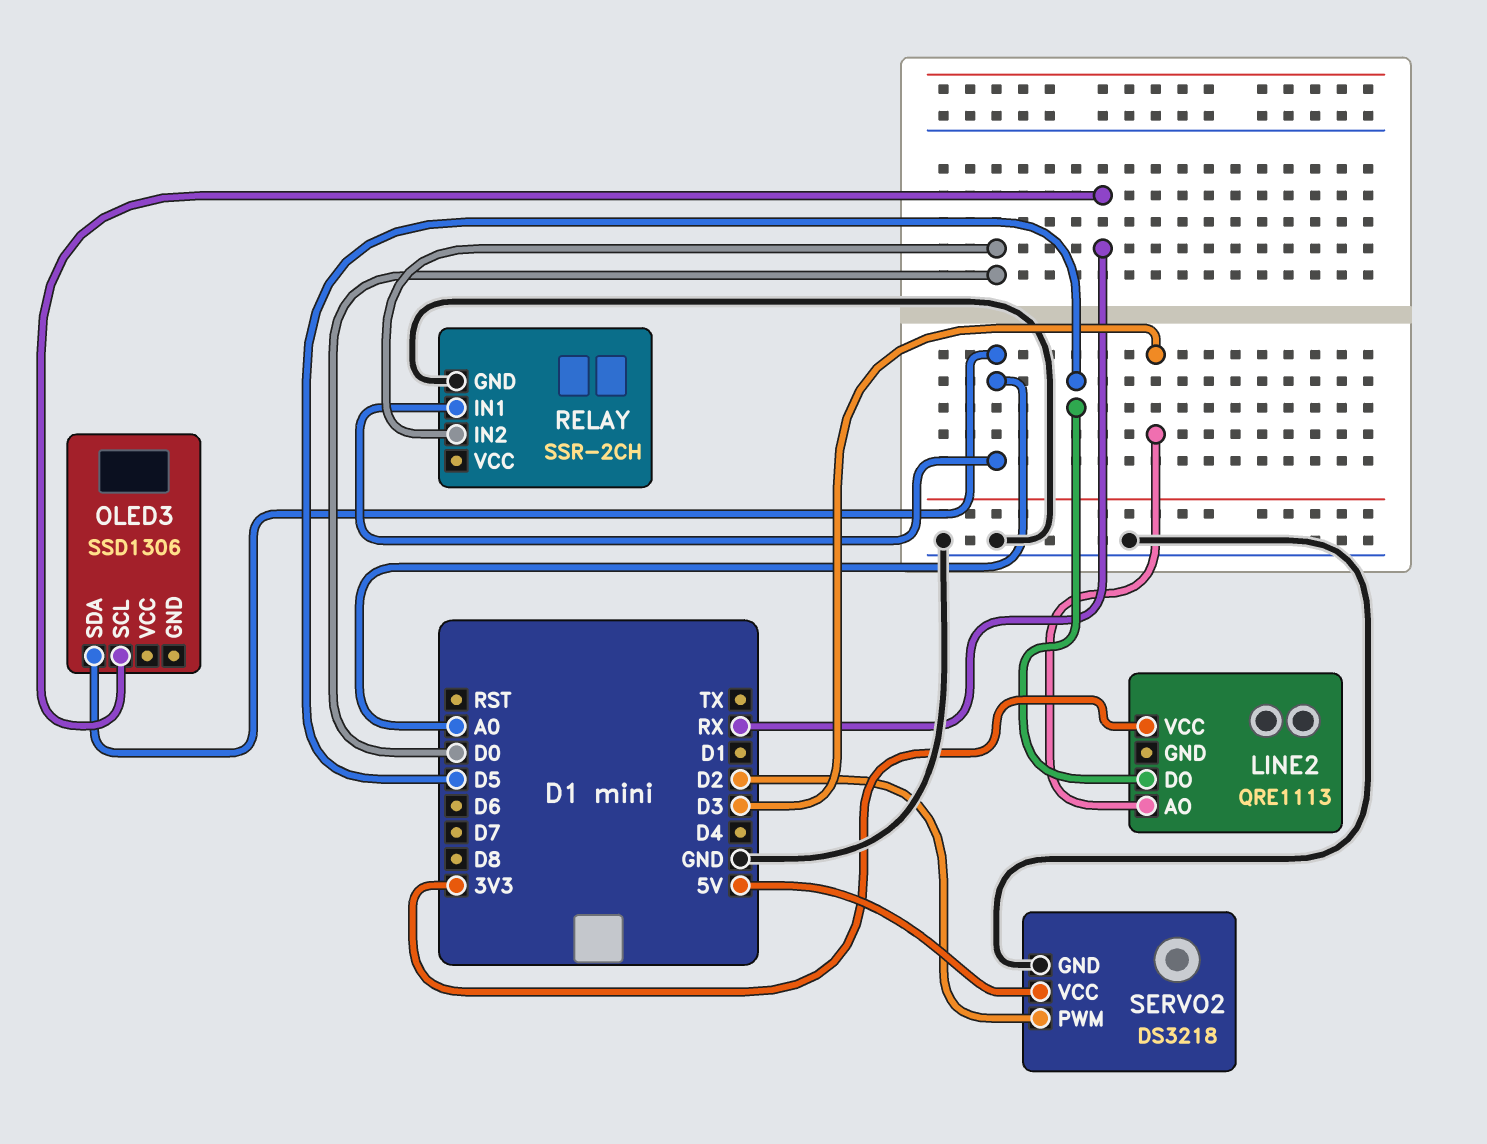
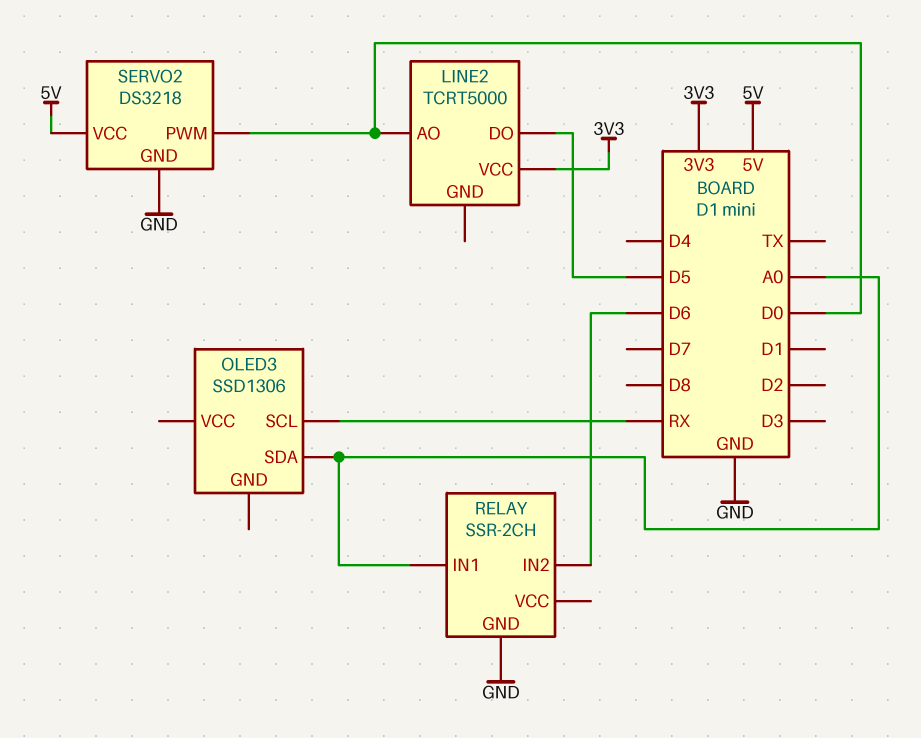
LINE2: QRE1113 -> TCRT5000
LINE2 pin AO: D3 -> D0
RELAY pin IN2: D0 -> D6
SERVO2 pin PWM: D2 -> D0

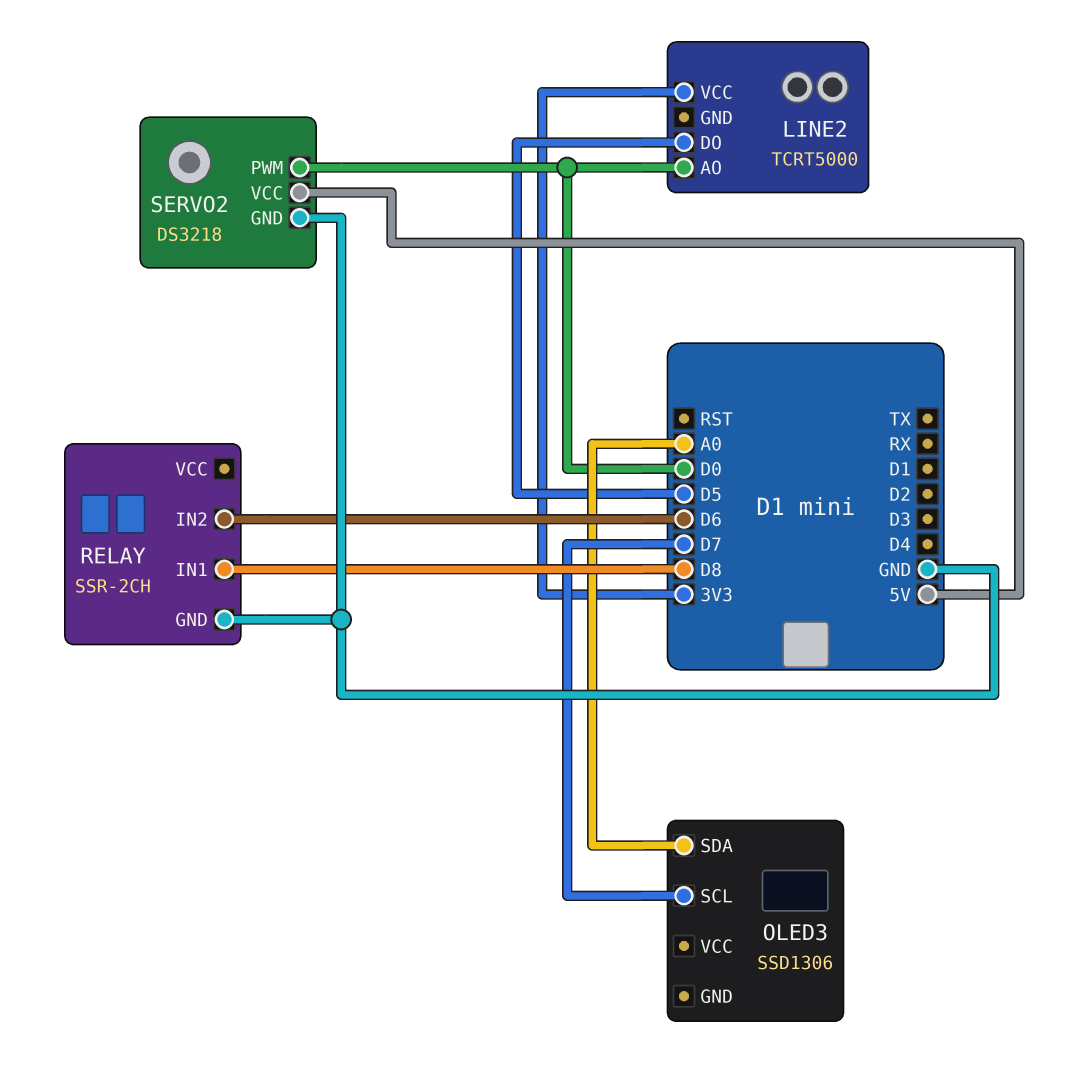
OLED3 pin SCL: RX -> D7
RELAY pin IN1: A0 -> D8

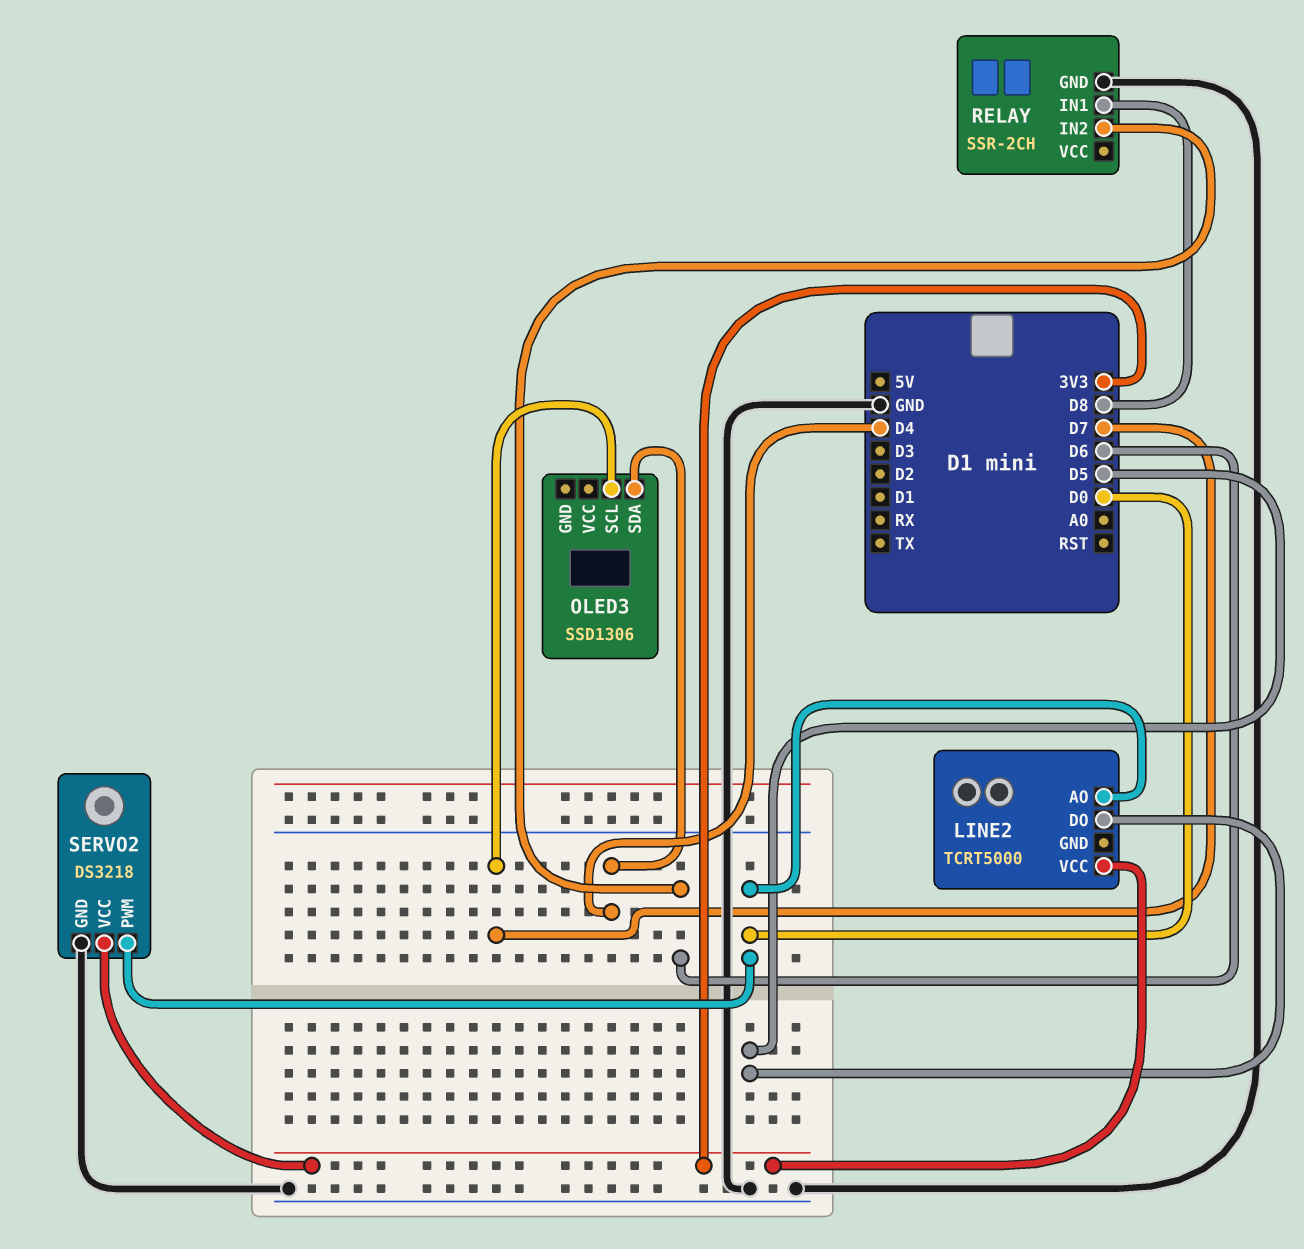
OLED3 pin SDA: A0 -> D4
SERVO2 pin VCC: 5V -> 3V3

